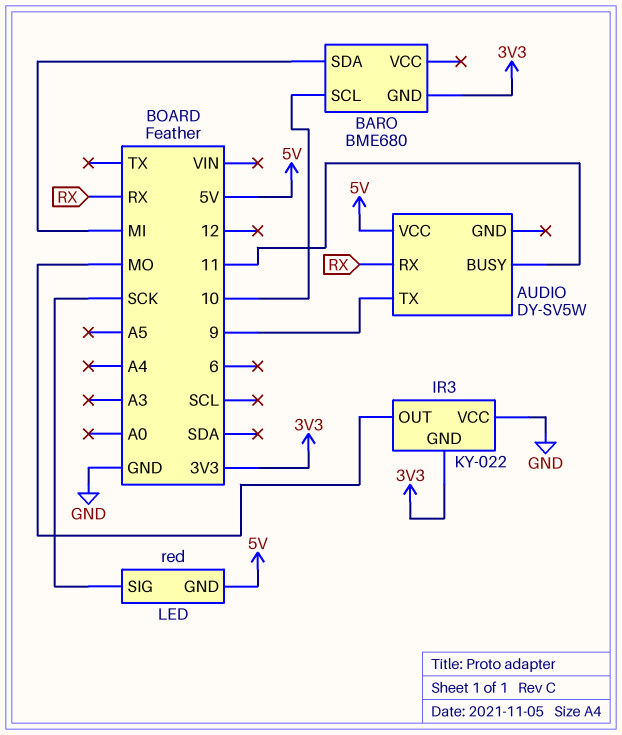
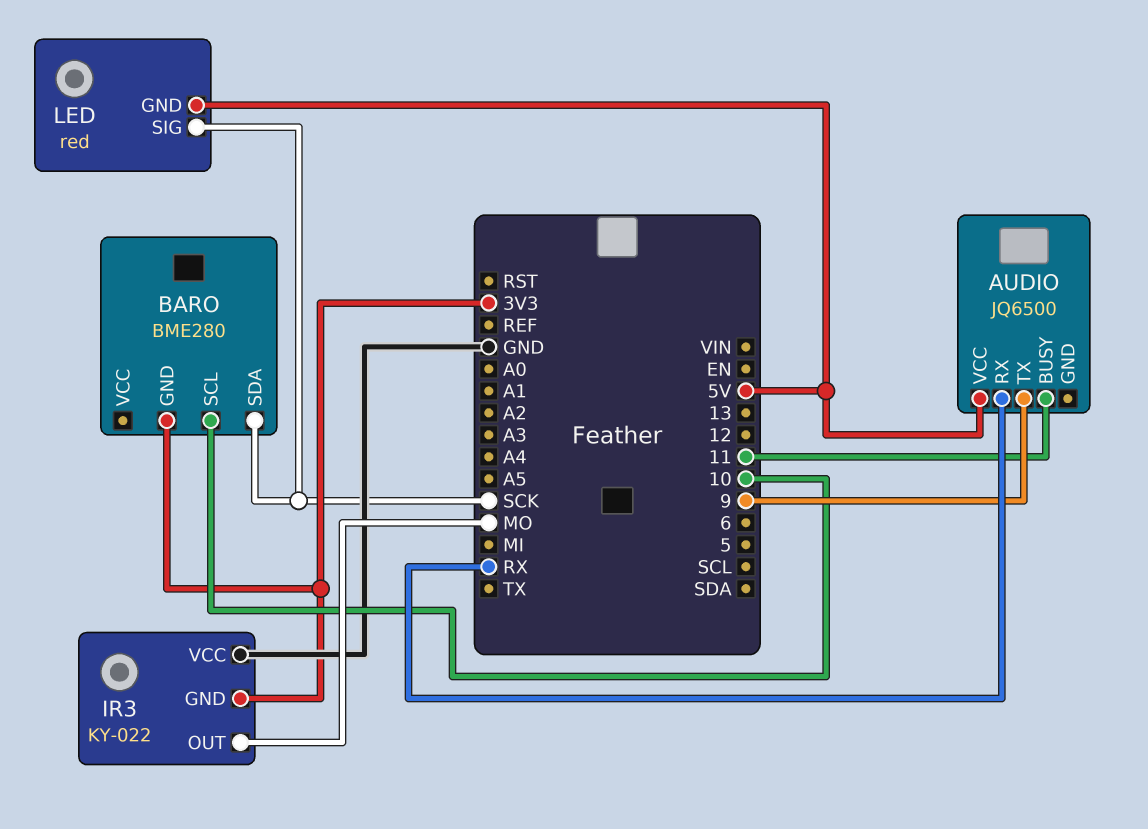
AUDIO: DY-SV5W -> JQ6500
BARO: BME680 -> BME280
BARO pin SDA: MI -> SCK

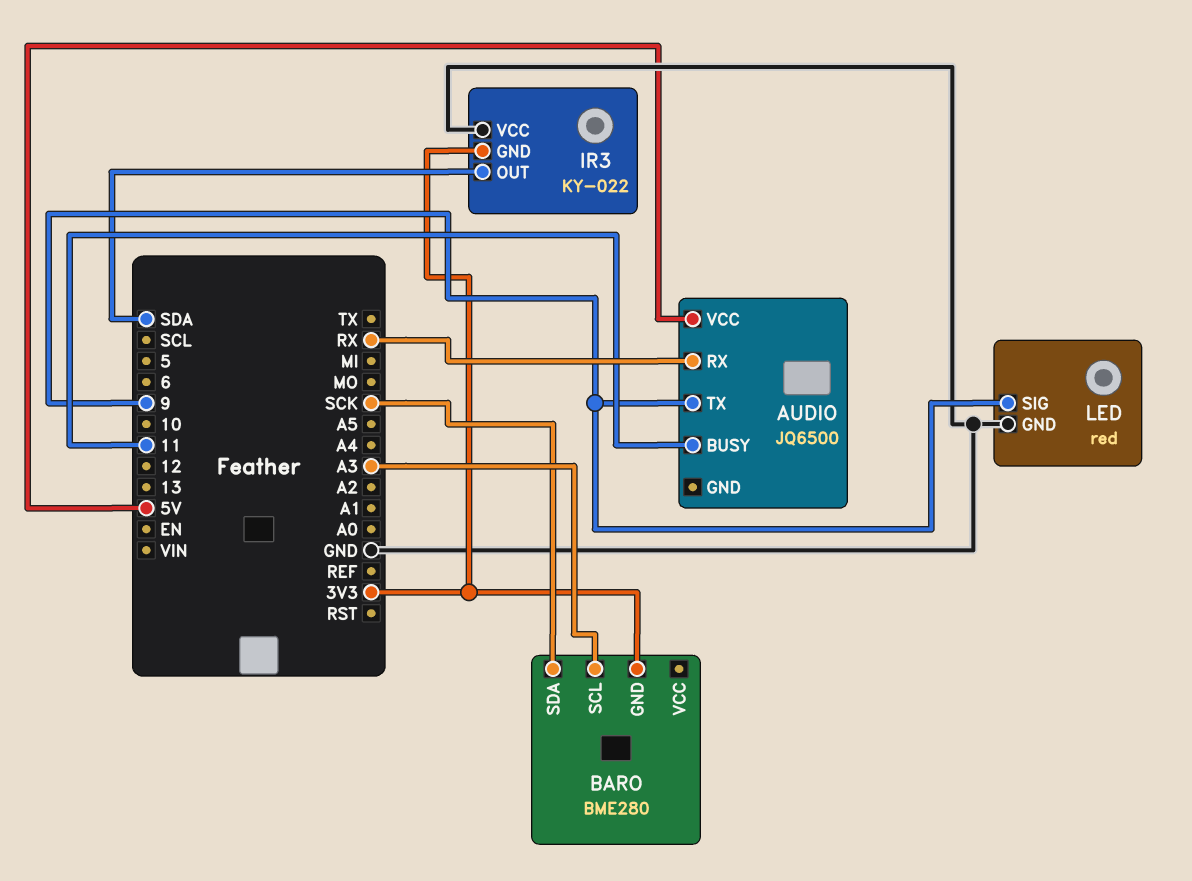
BARO pin SCL: 10 -> A3
IR3 pin OUT: MO -> SDA
LED pin GND: 5V -> GND
LED pin SIG: SCK -> 9

